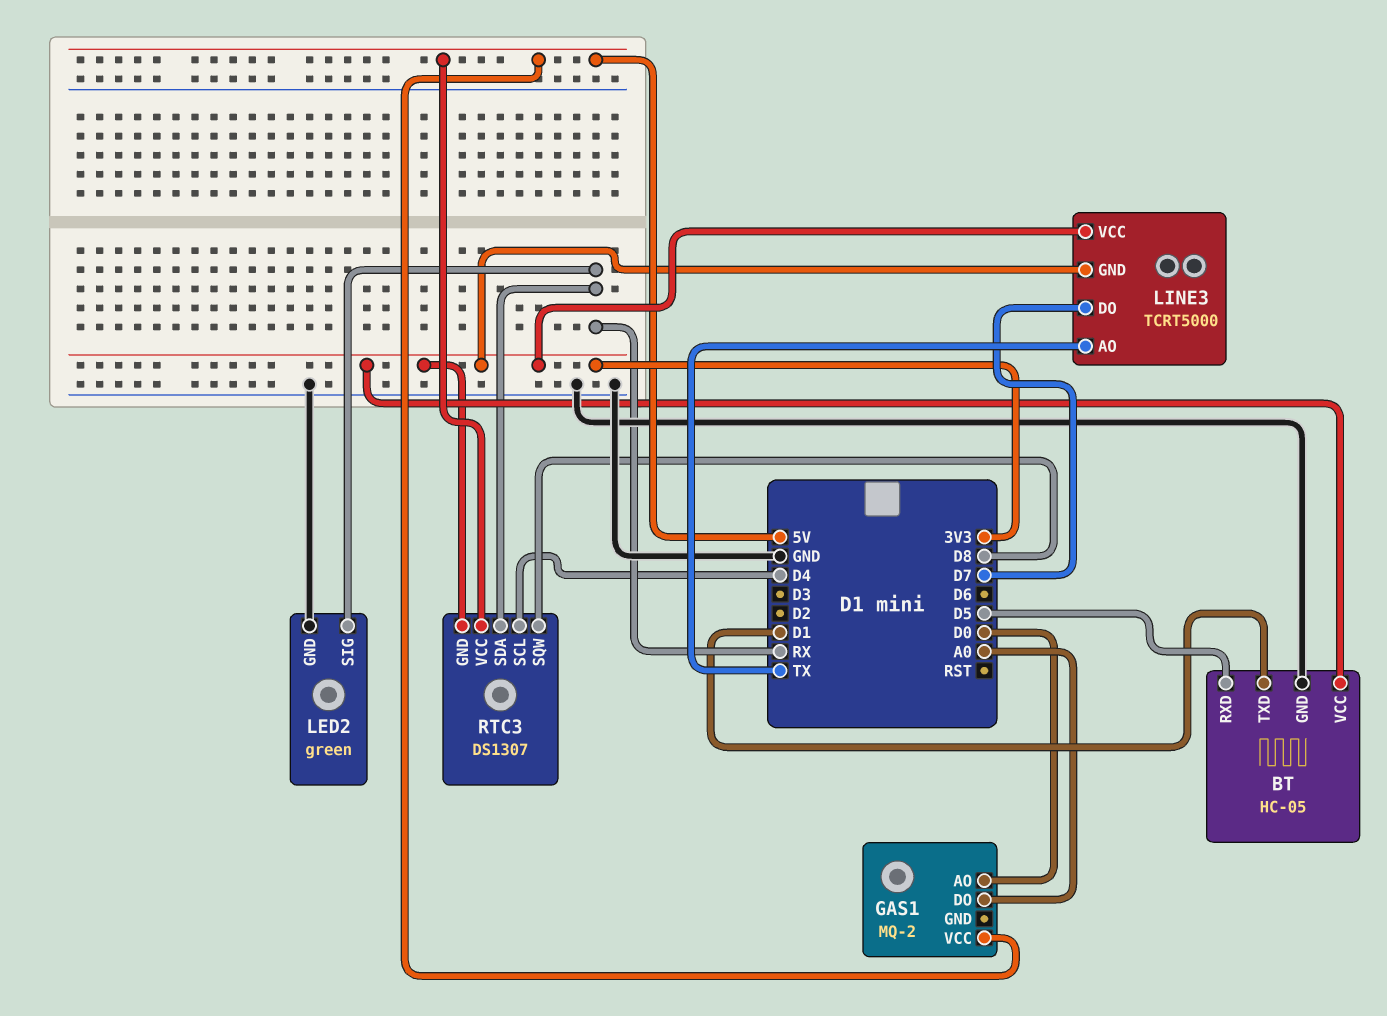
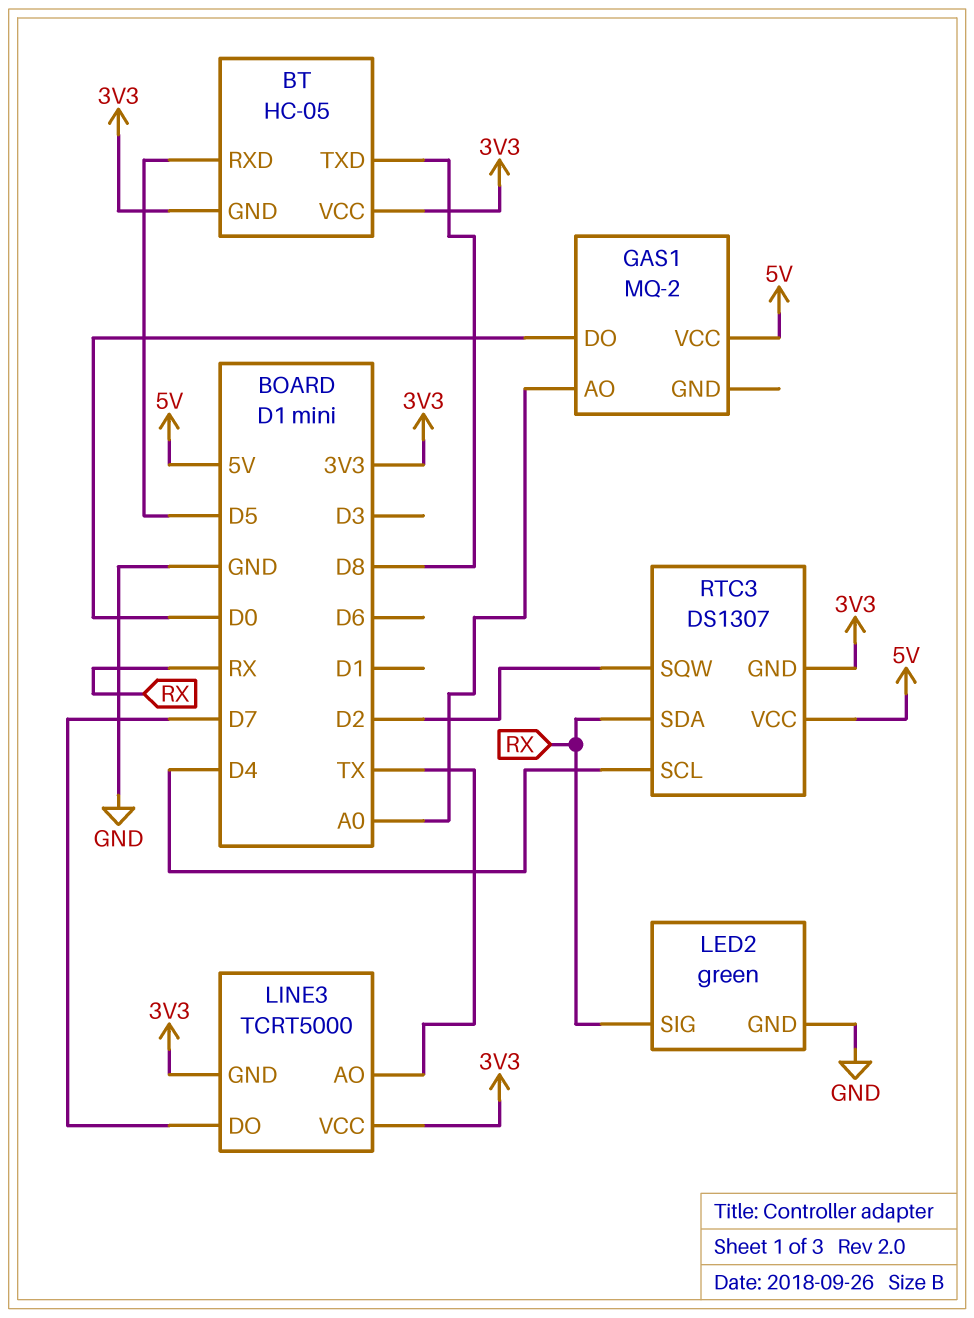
BT pin GND: GND -> 3V3
BT pin TXD: D1 -> D8
GAS1 pin AO: D0 -> A0
GAS1 pin DO: A0 -> D0
RTC3 pin SQW: D8 -> D2

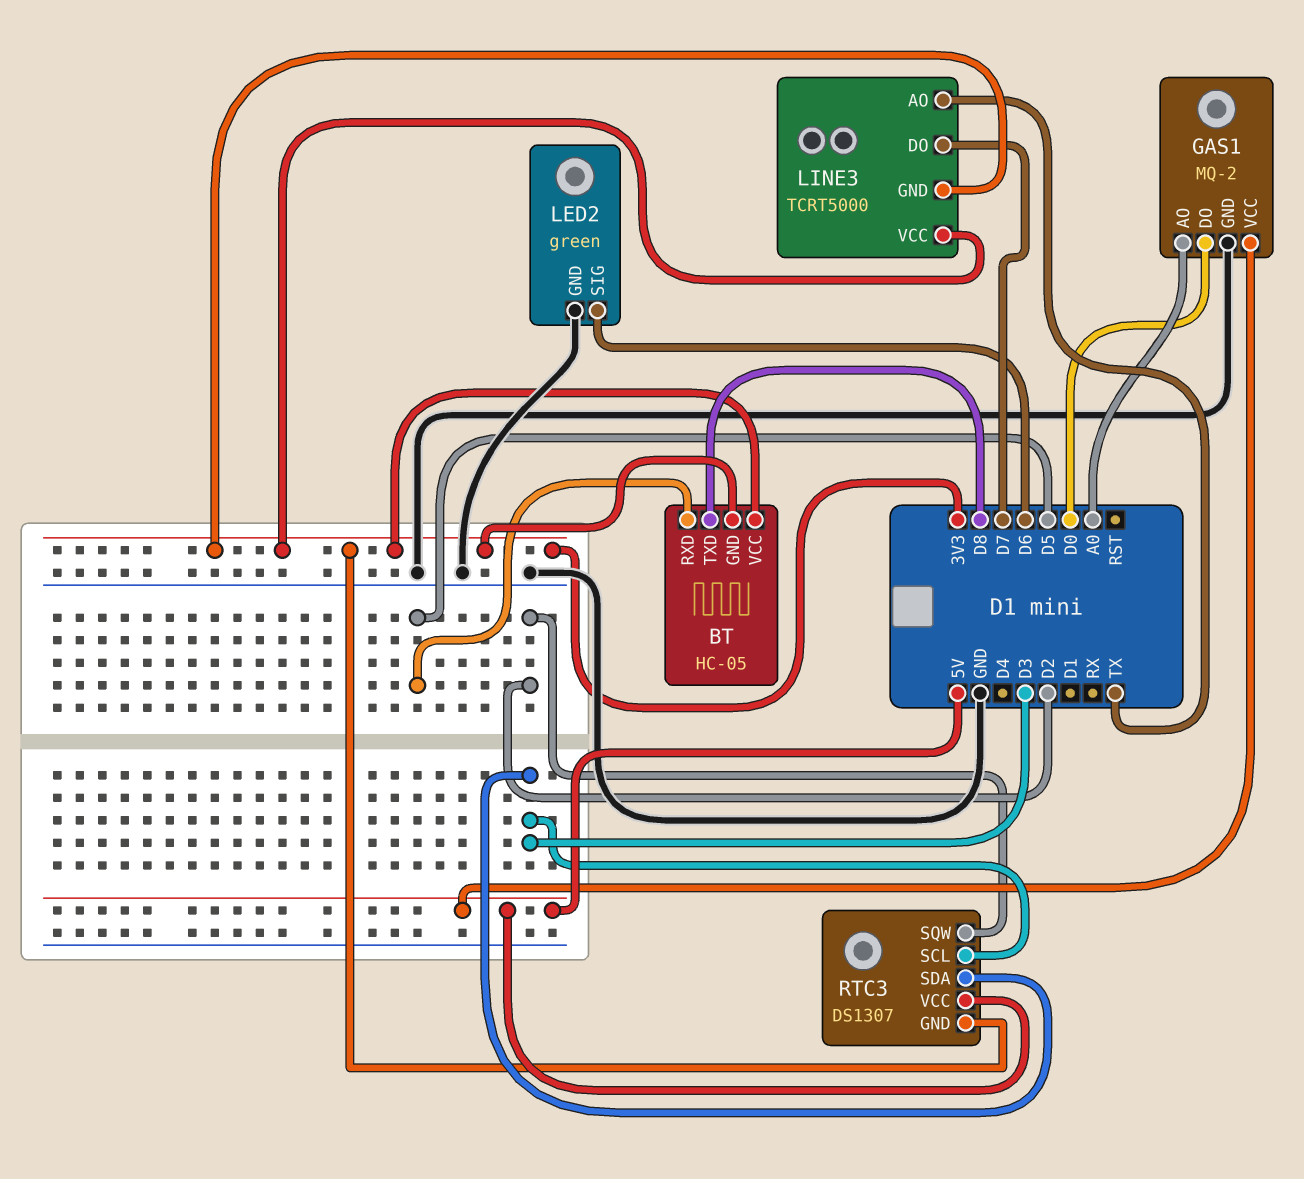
GAS1 pin GND: none -> GND
LED2 pin SIG: RX -> D6
RTC3 pin SCL: D4 -> D3
RTC3 pin SDA: RX -> D3

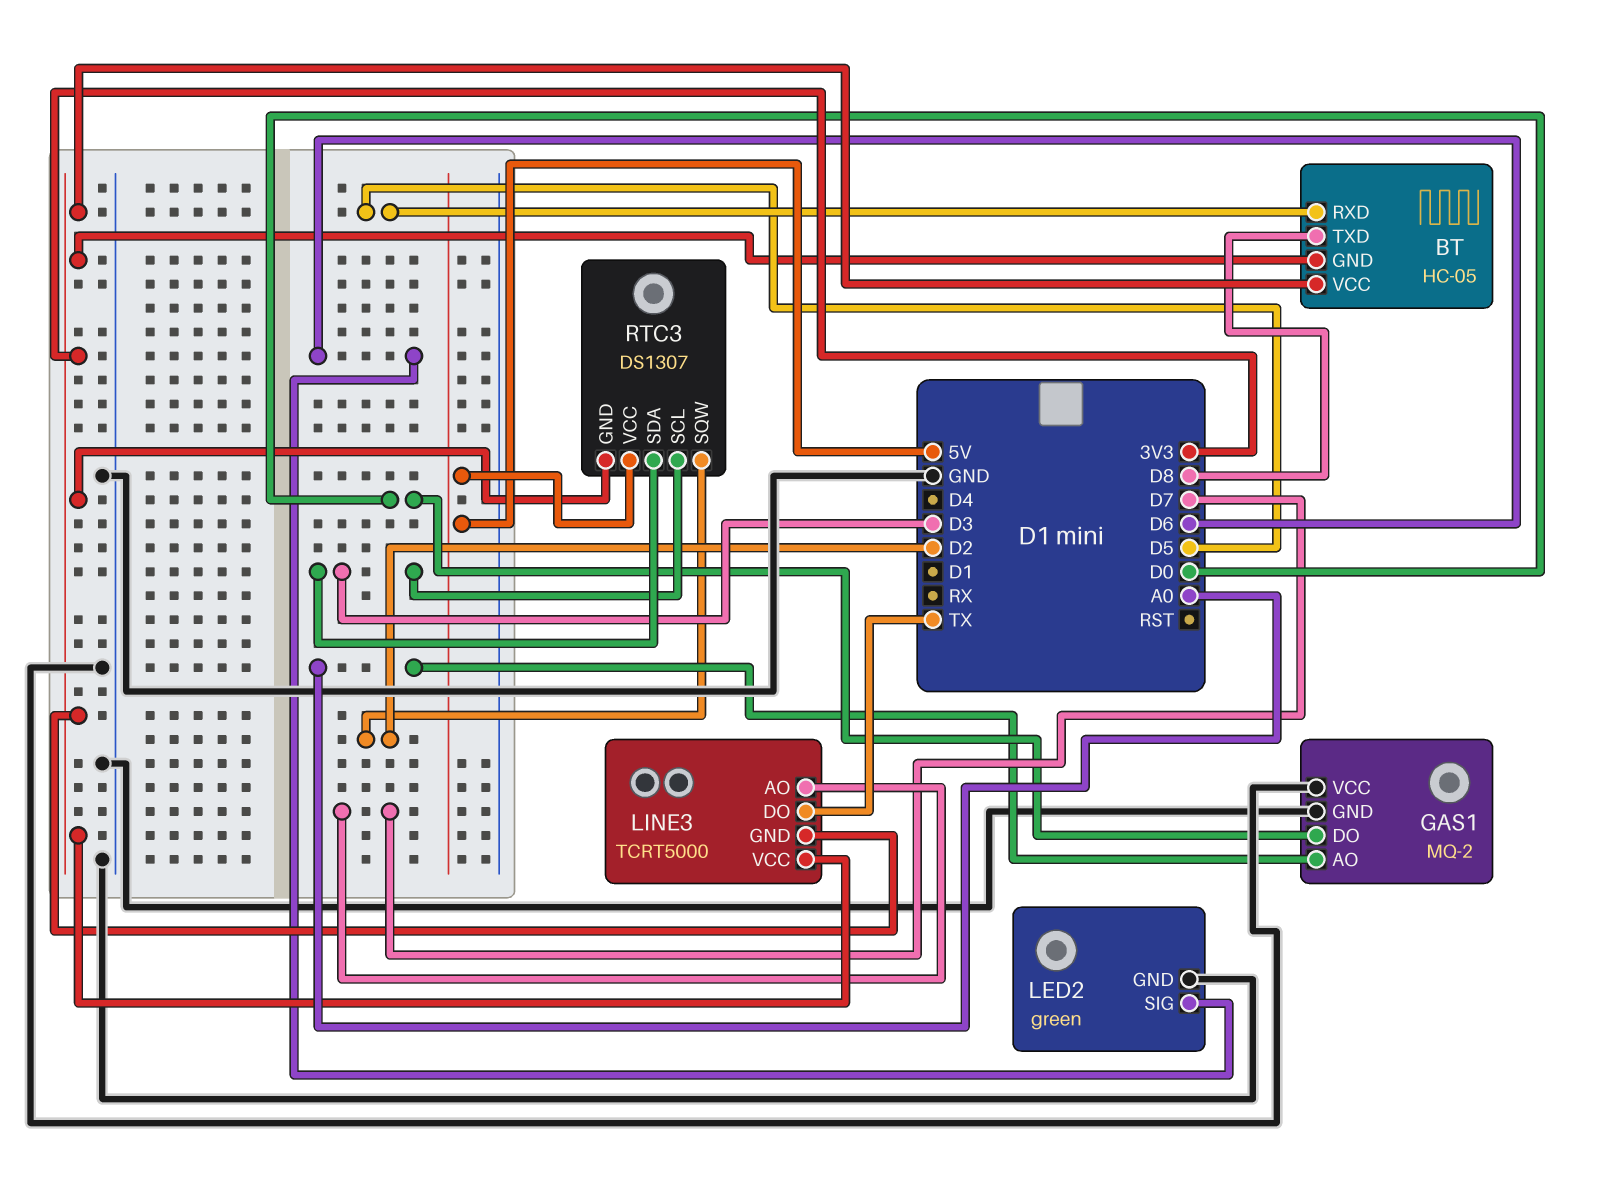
GAS1 pin VCC: 5V -> GND
LINE3 pin AO: TX -> D7
LINE3 pin DO: D7 -> TX

